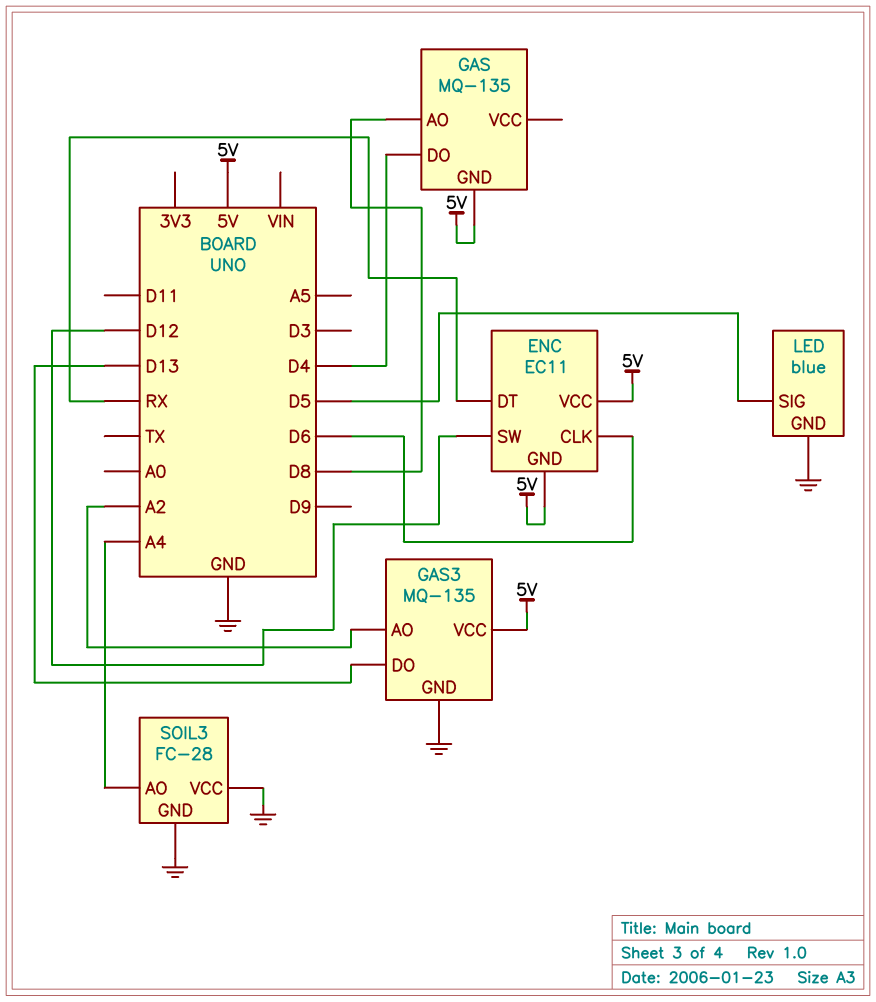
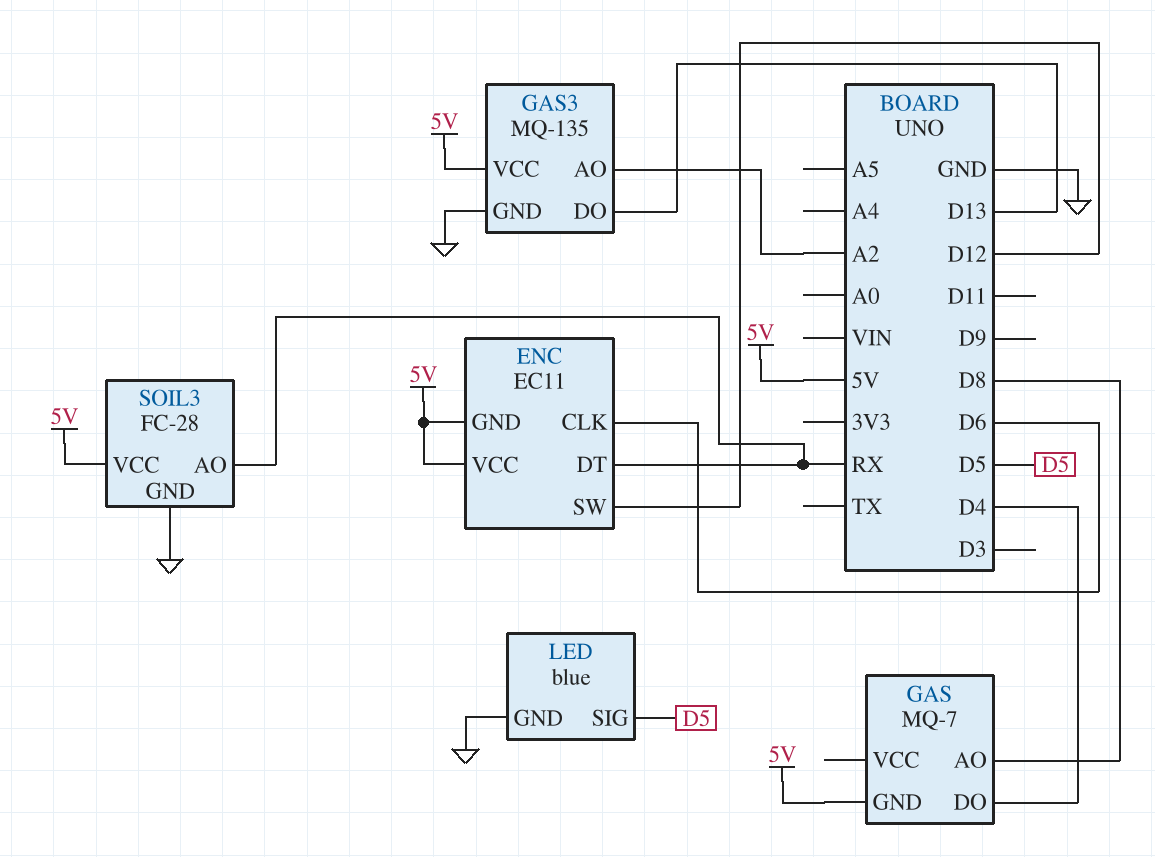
GAS: MQ-135 -> MQ-7
SOIL3 pin AO: A4 -> RX
SOIL3 pin VCC: GND -> 5V

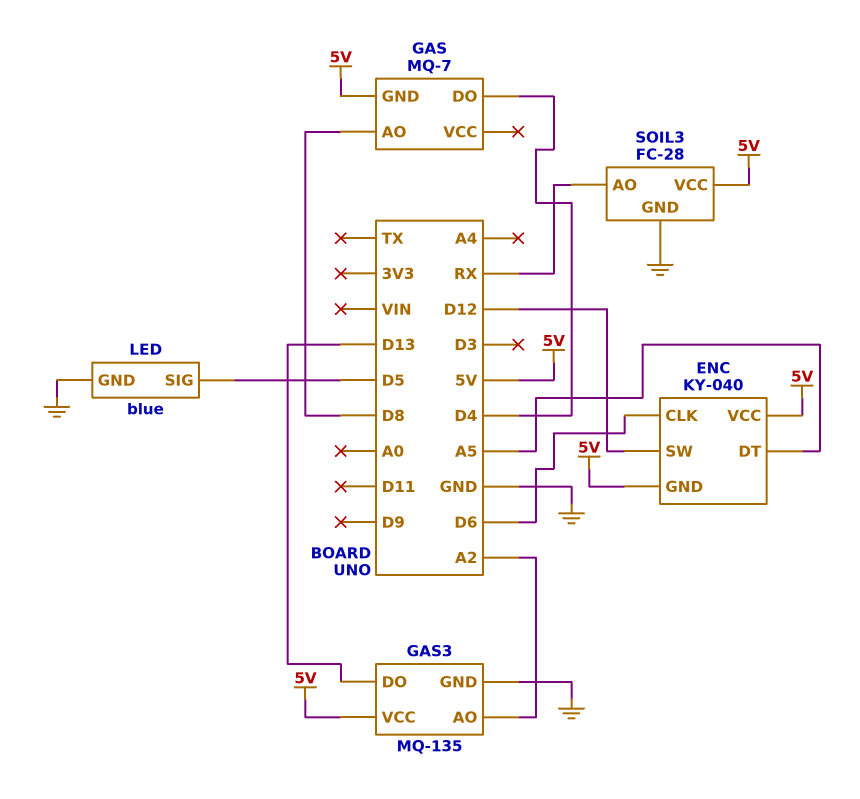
ENC: EC11 -> KY-040
ENC pin DT: RX -> A5

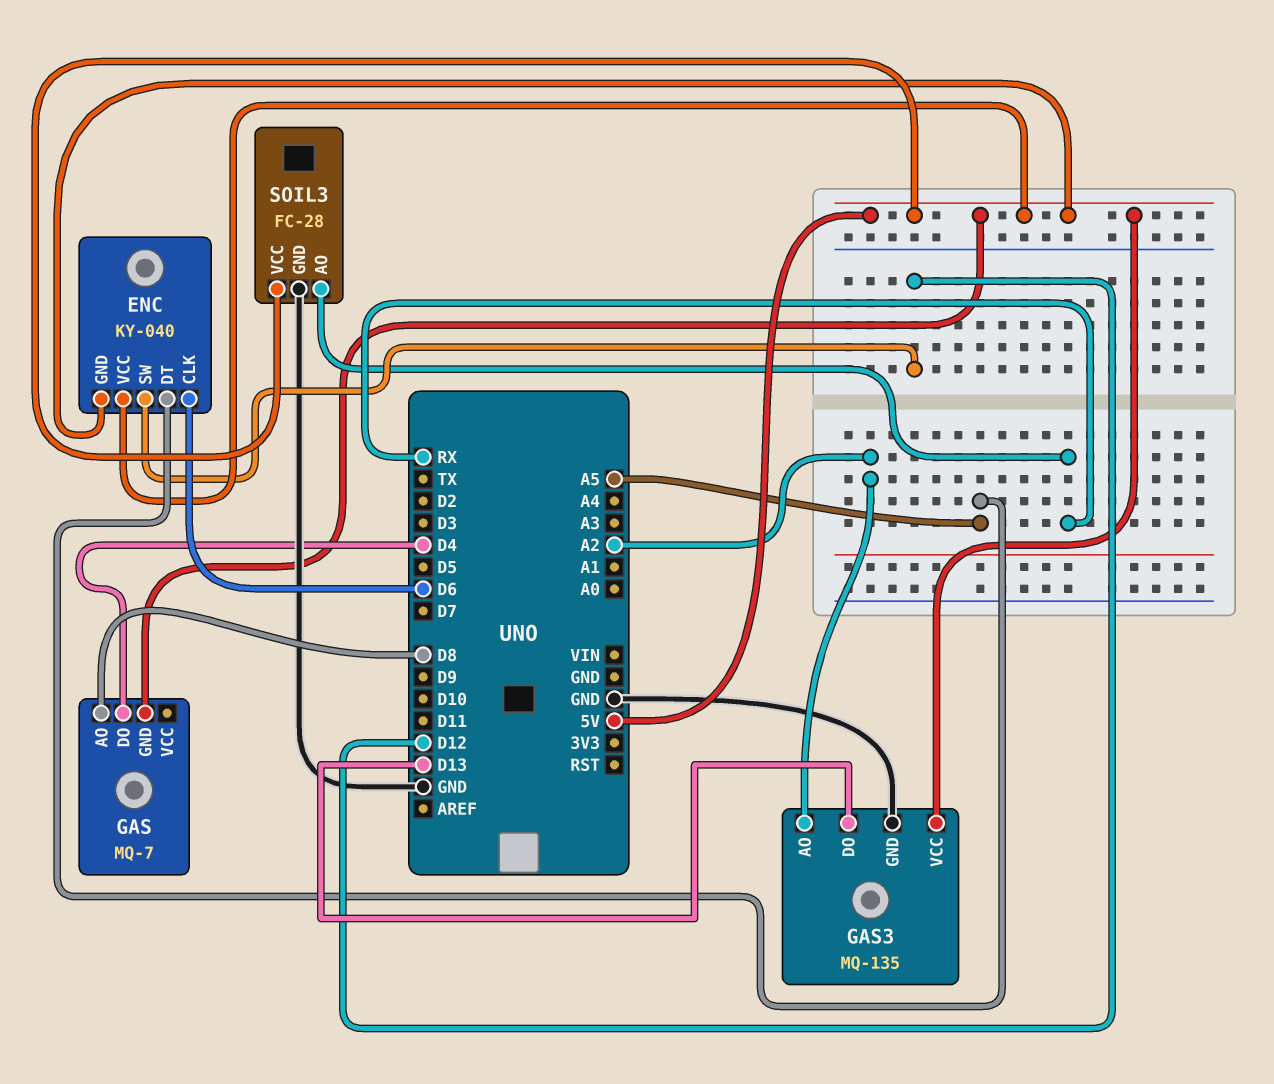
LED: blue -> none
LED pin GND: GND -> none
LED pin SIG: D5 -> none

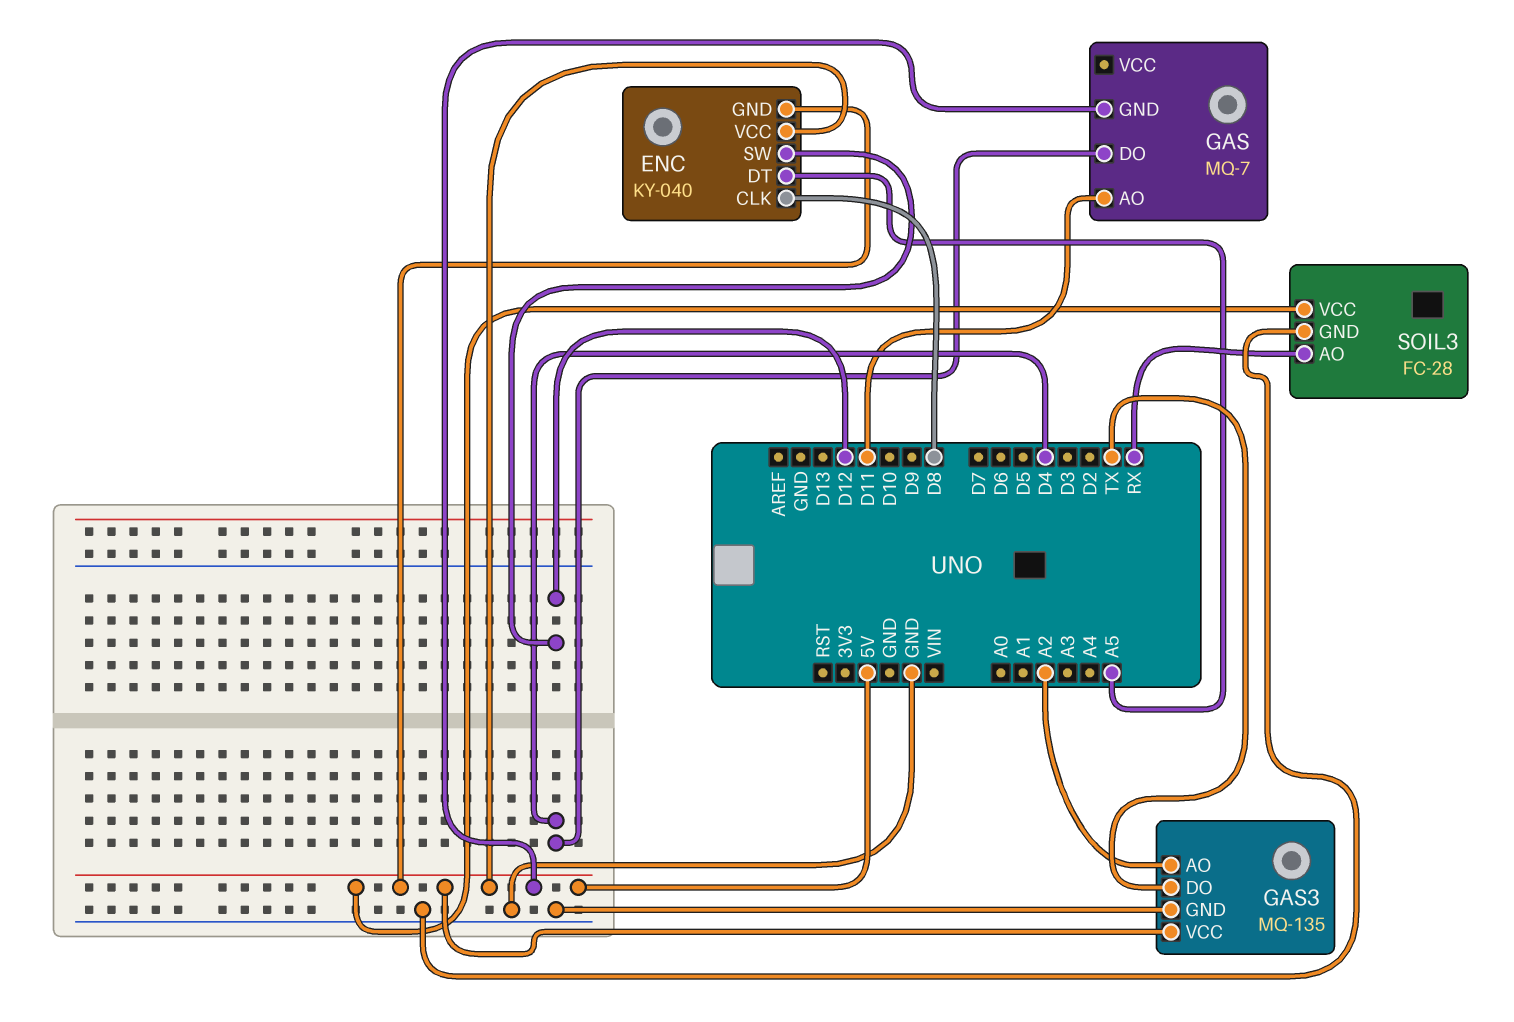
ENC pin CLK: D6 -> D8
GAS pin AO: D8 -> D11
GAS3 pin DO: D13 -> TX

